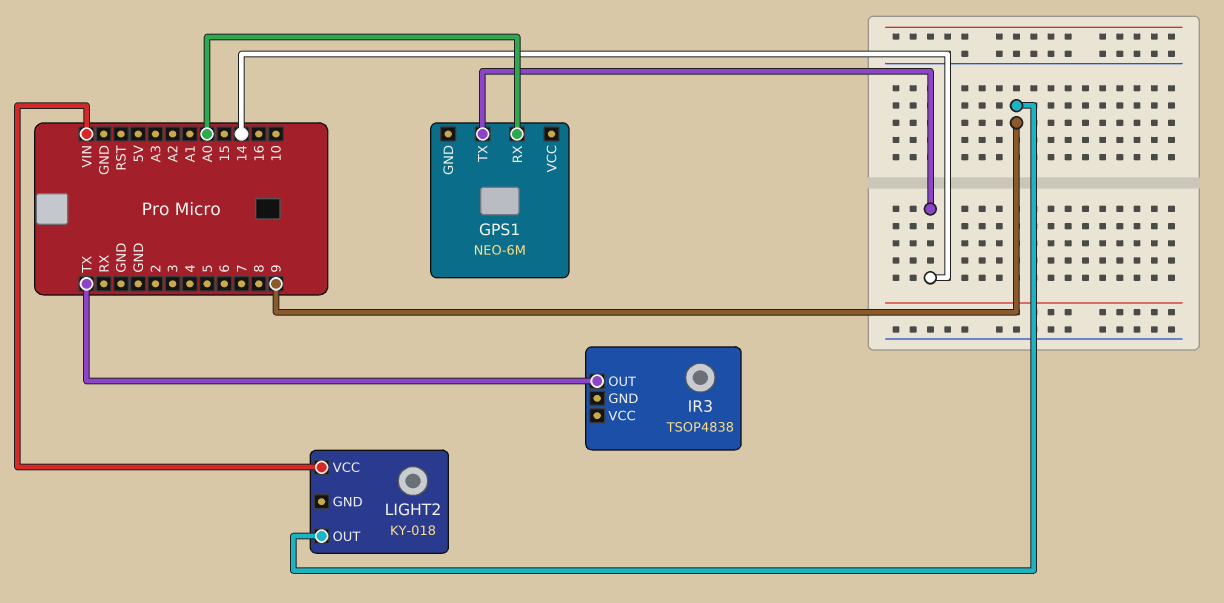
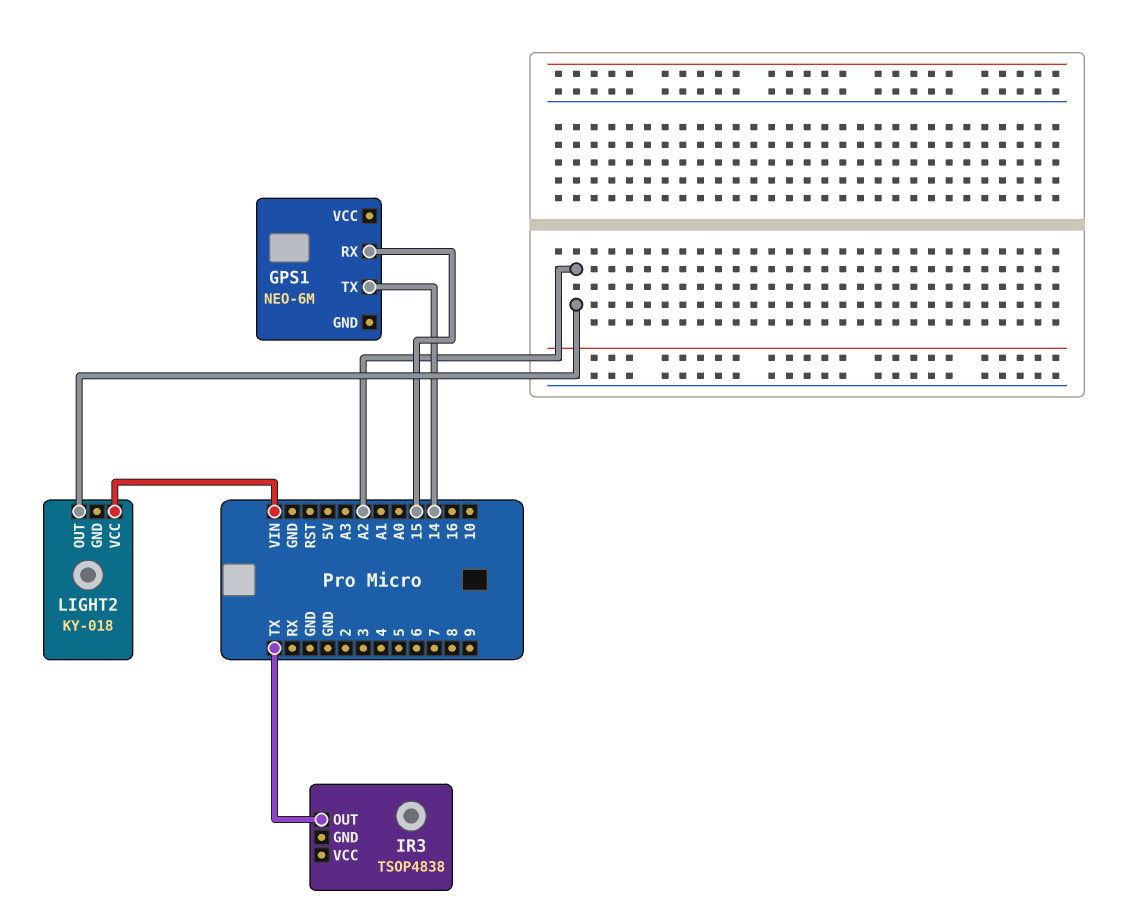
GPS1 pin RX: A0 -> 15
LIGHT2 pin OUT: 9 -> A2

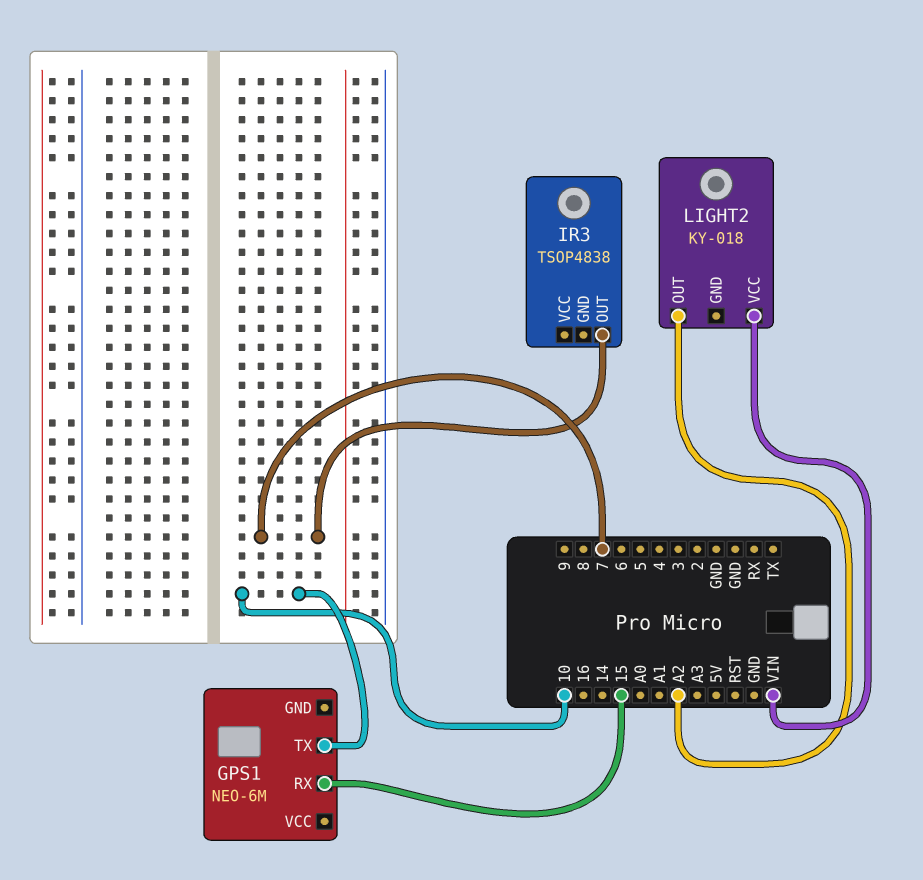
GPS1 pin TX: 14 -> 10
IR3 pin OUT: TX -> 7

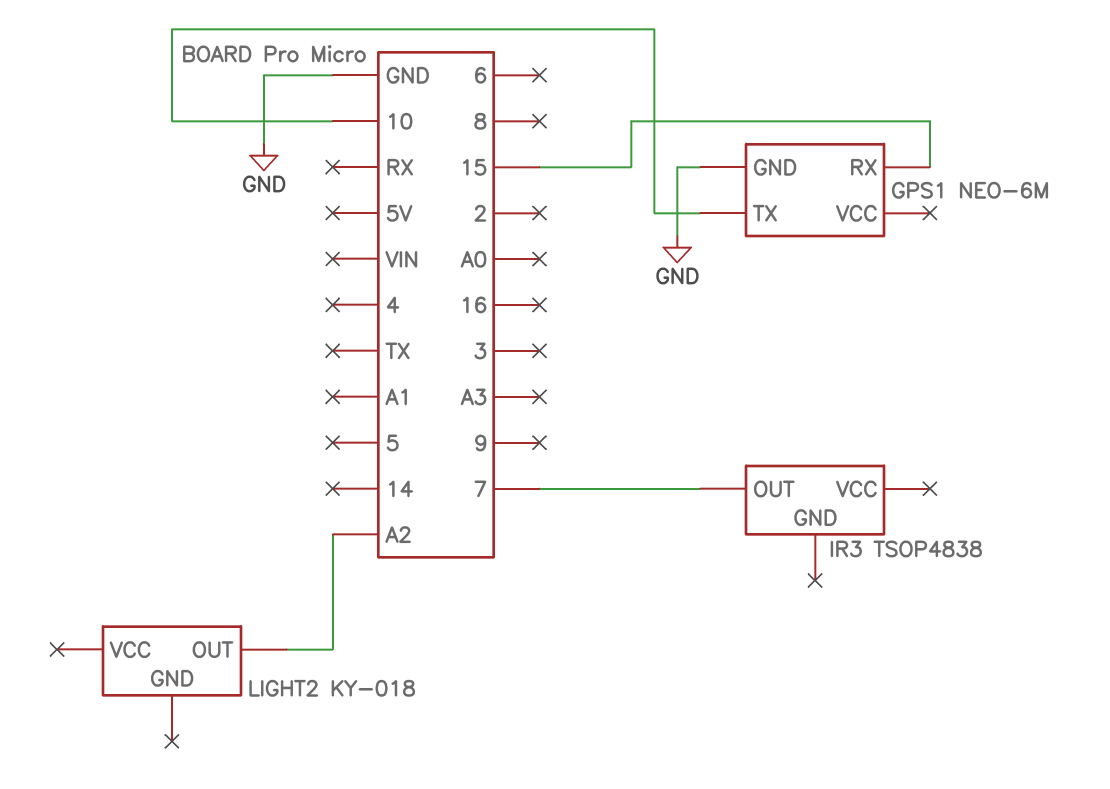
GPS1 pin GND: none -> GND
LIGHT2 pin VCC: VIN -> none

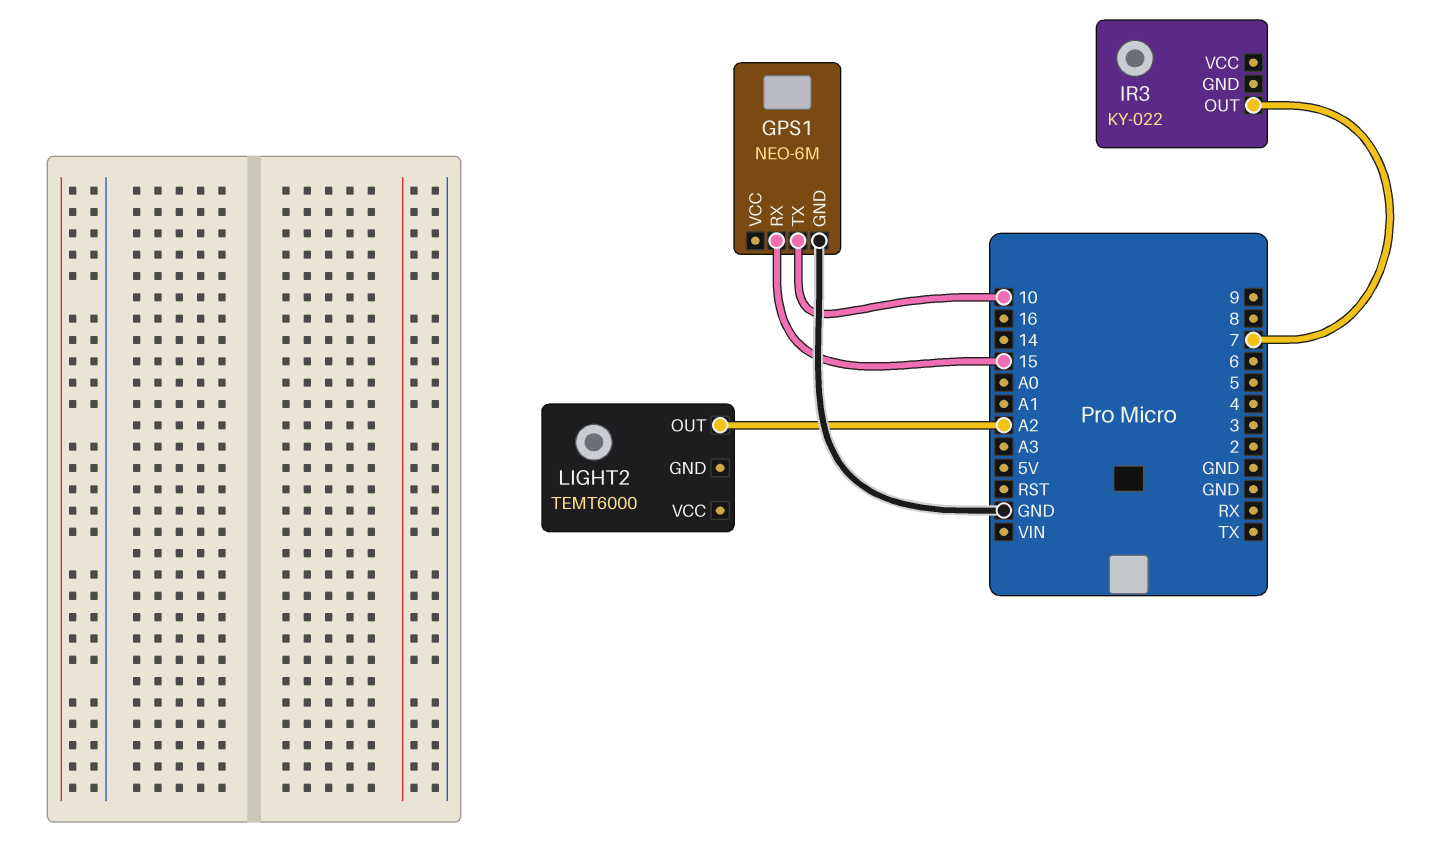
IR3: TSOP4838 -> KY-022
LIGHT2: KY-018 -> TEMT6000

